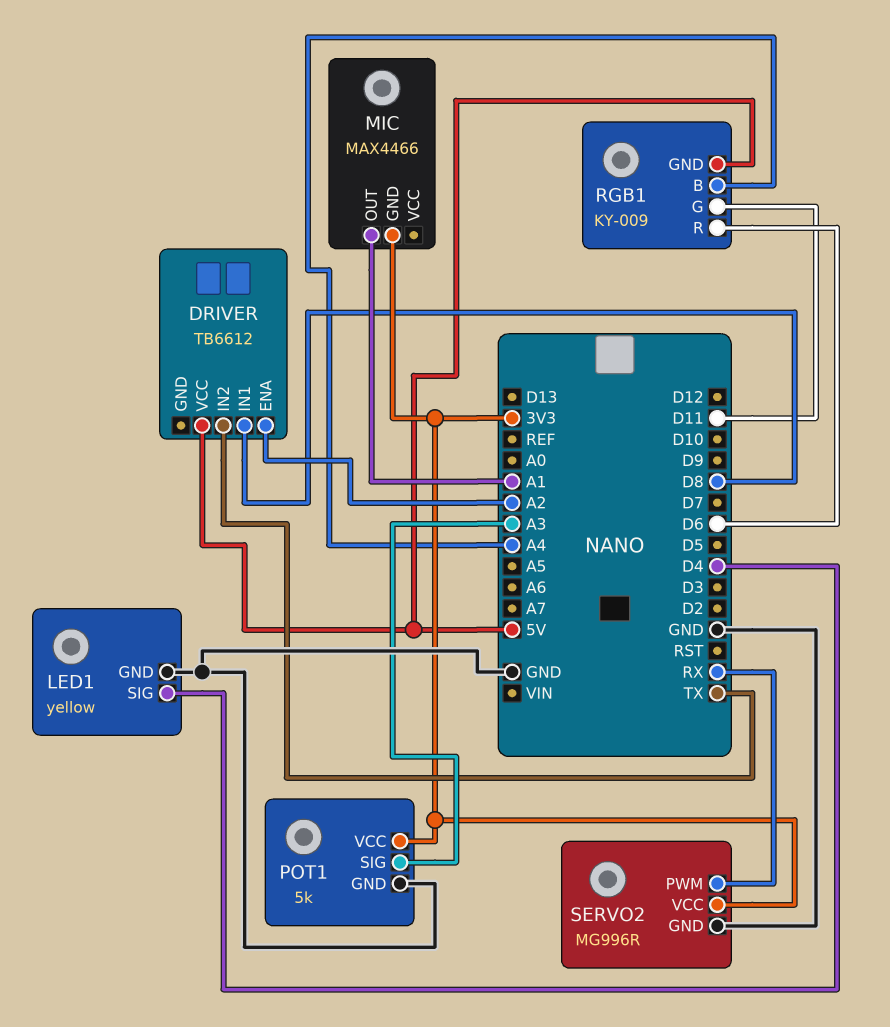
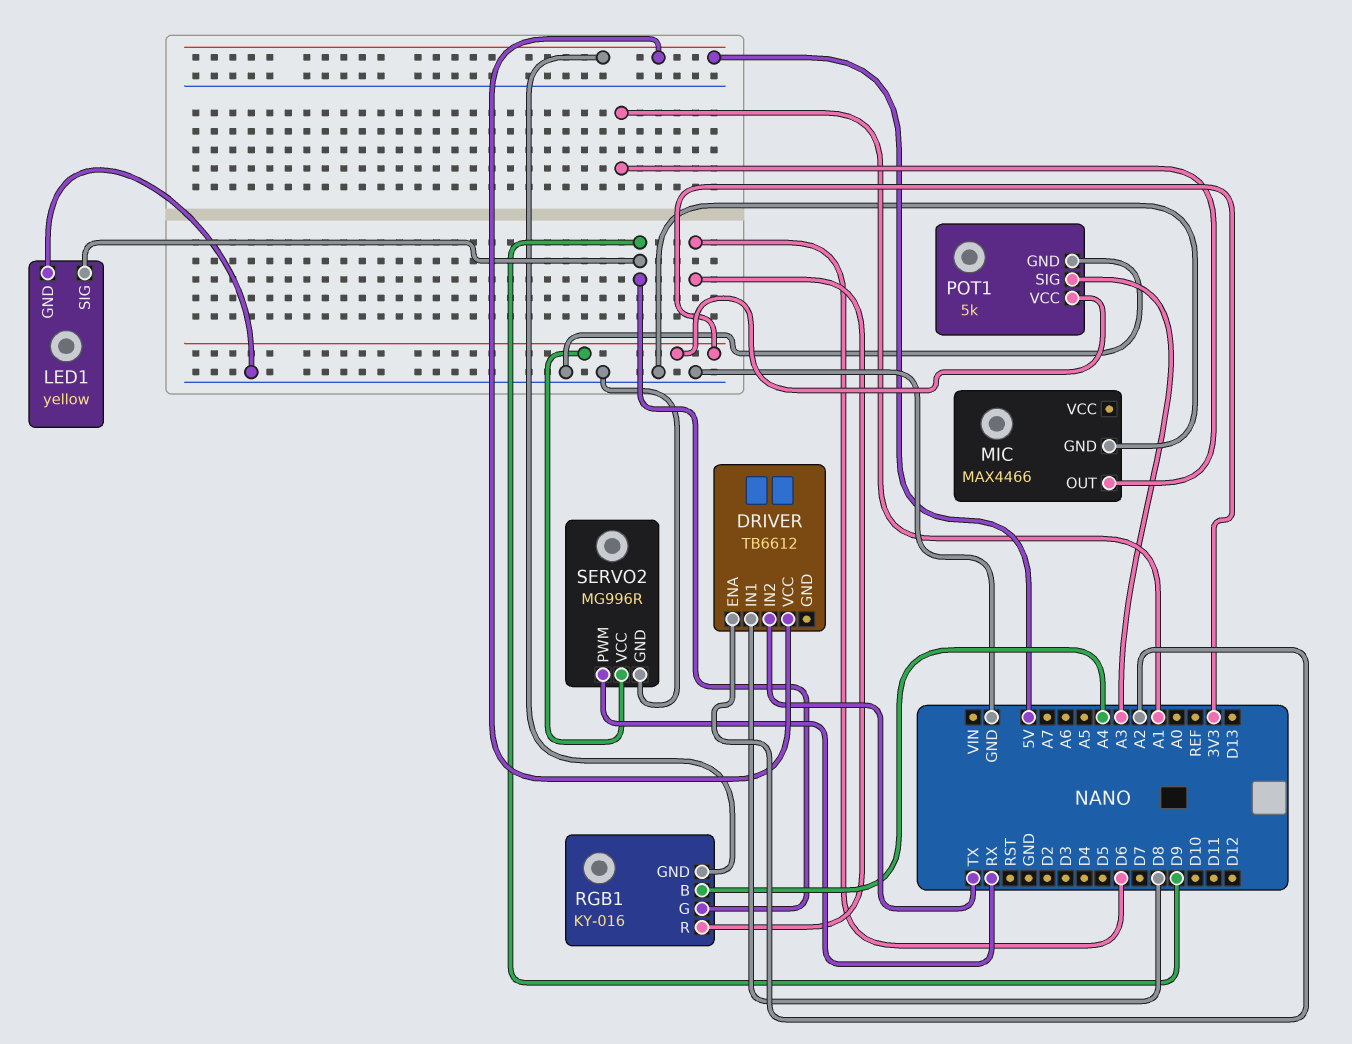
LED1 pin SIG: D4 -> D9
MIC pin GND: 3V3 -> GND
RGB1: KY-009 -> KY-016
RGB1 pin G: D11 -> D9

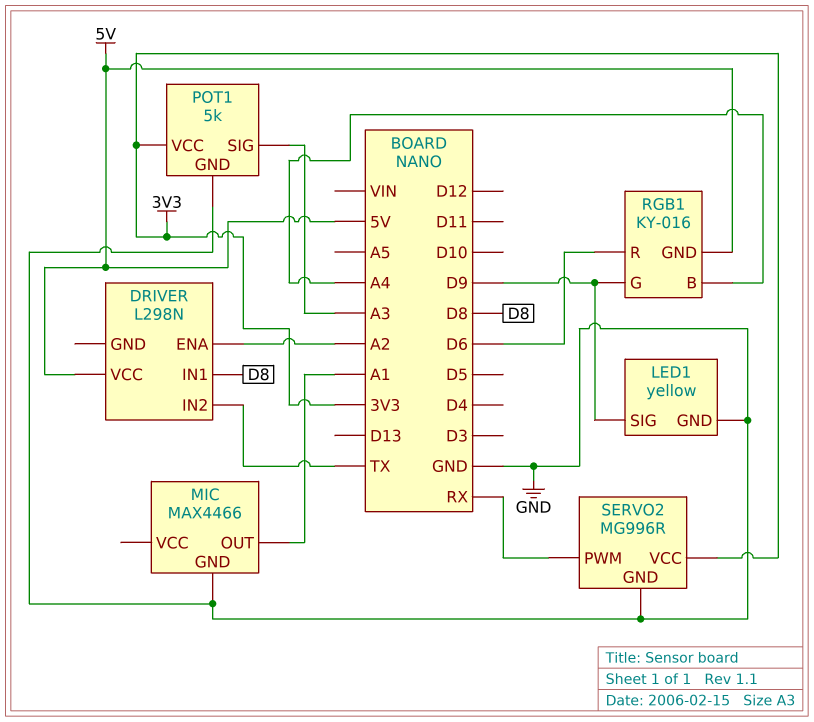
DRIVER: TB6612 -> L298N

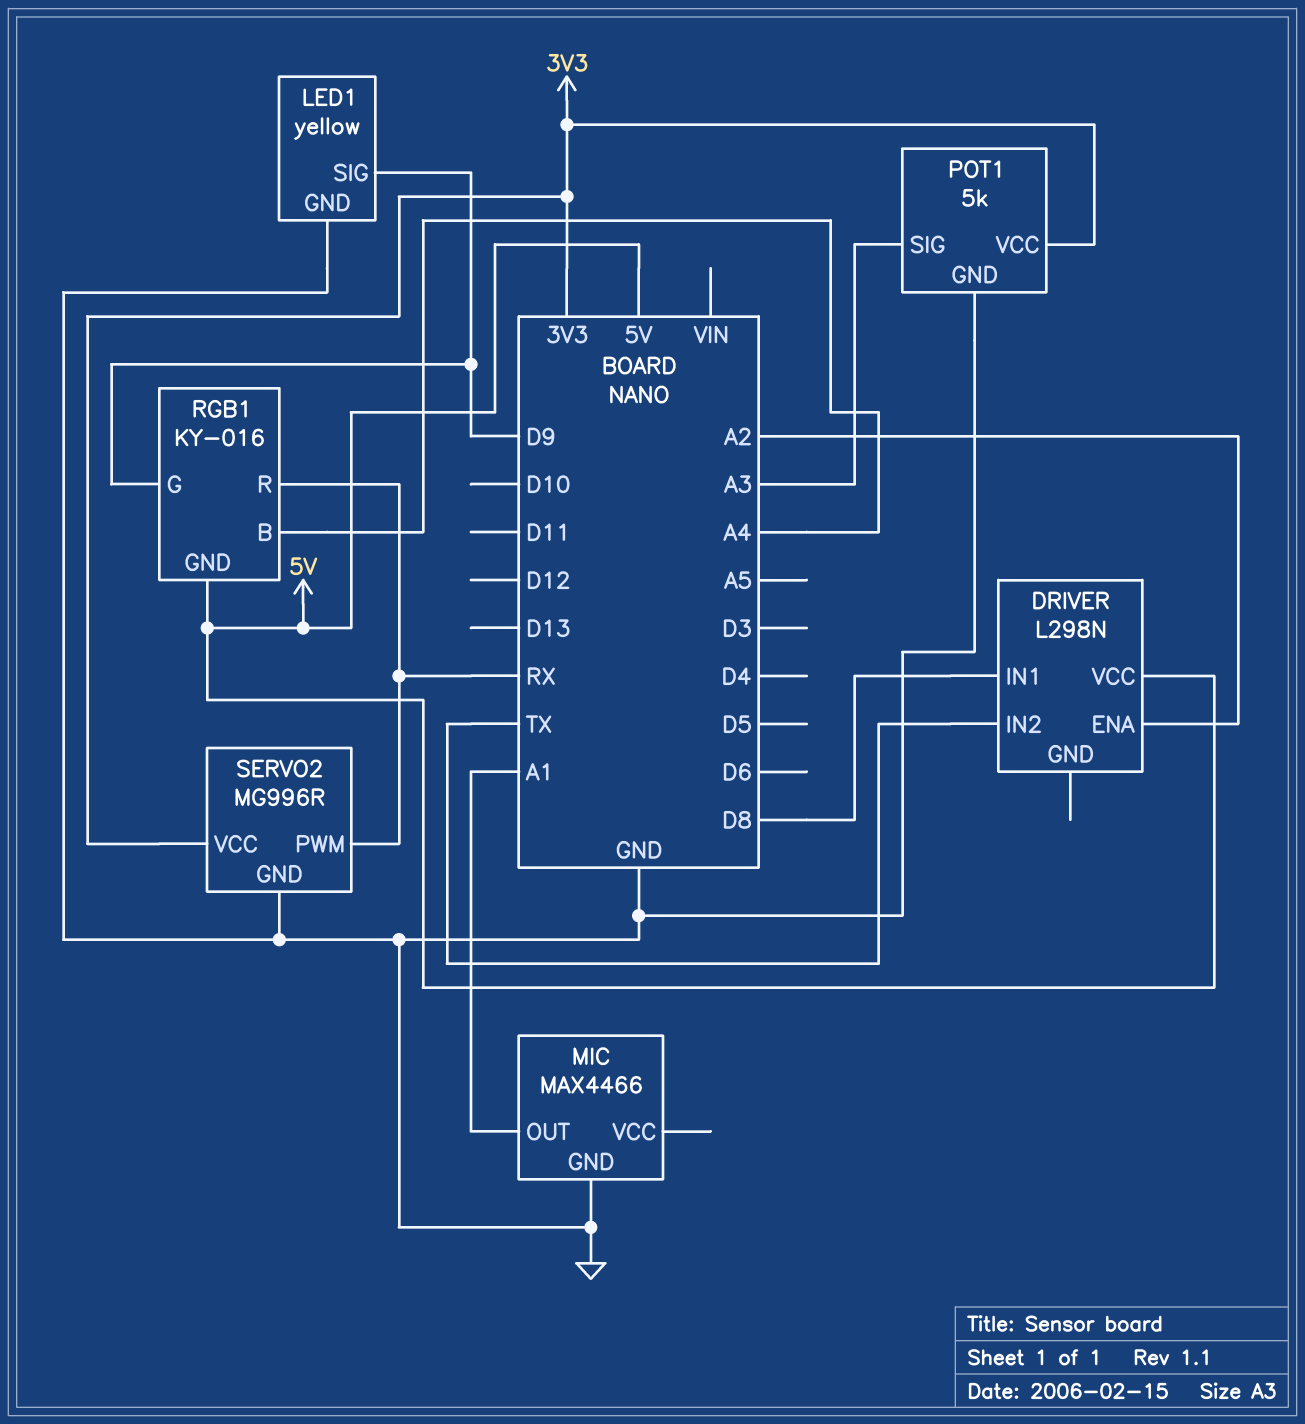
RGB1 pin R: D6 -> RX

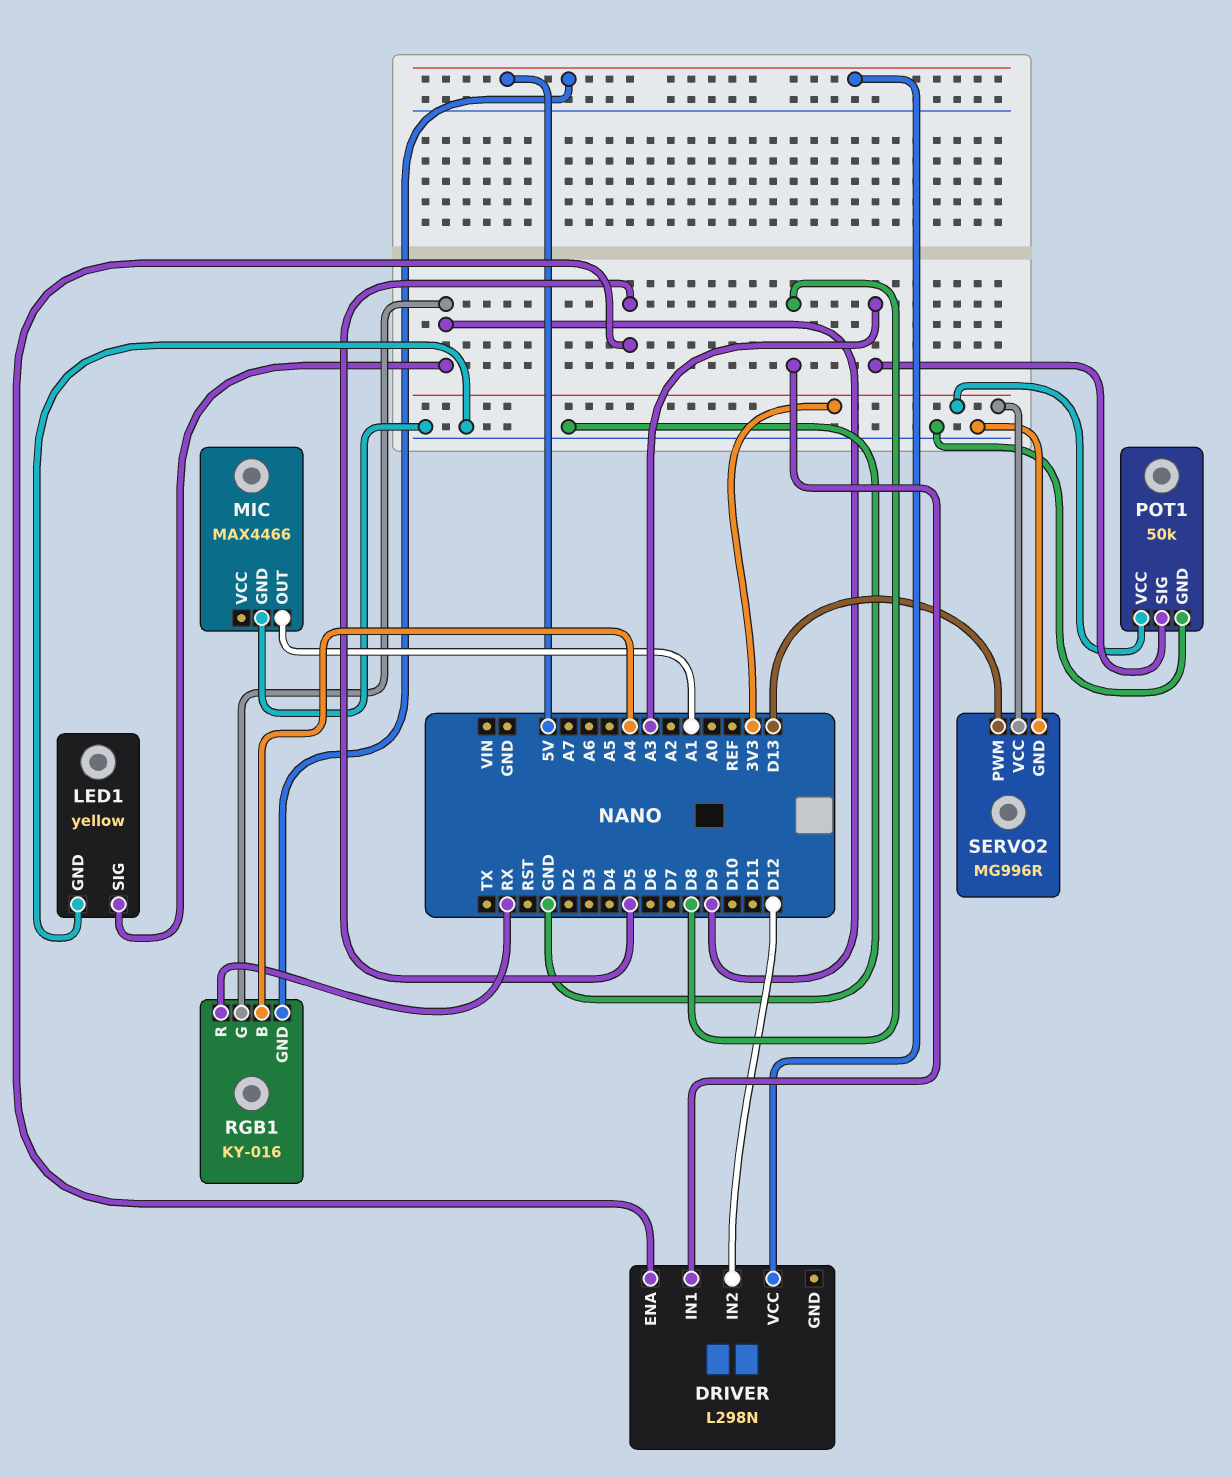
DRIVER pin ENA: A2 -> D5
DRIVER pin IN2: TX -> D12
POT1: 5k -> 50k
SERVO2 pin PWM: RX -> D13

